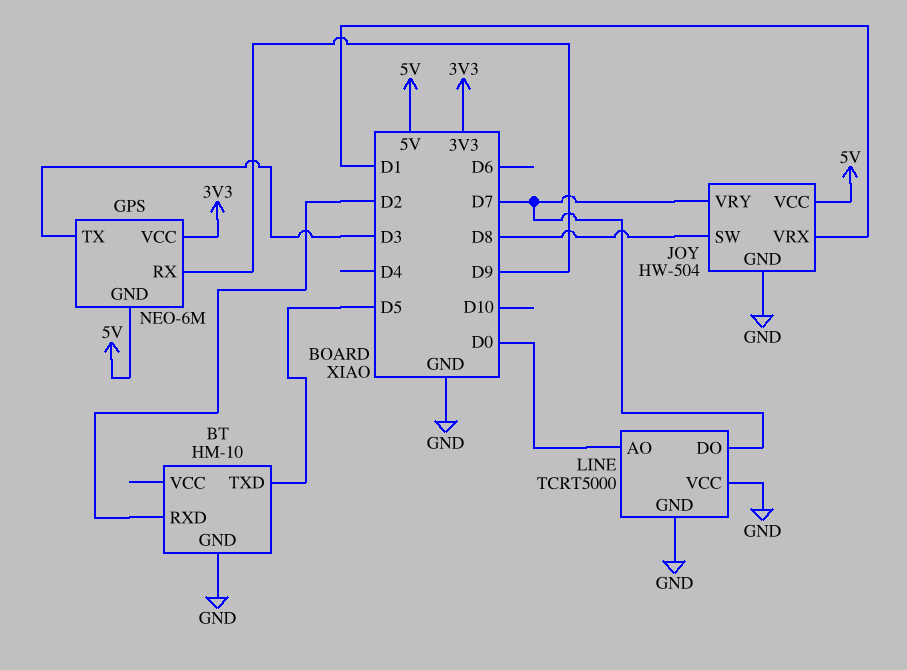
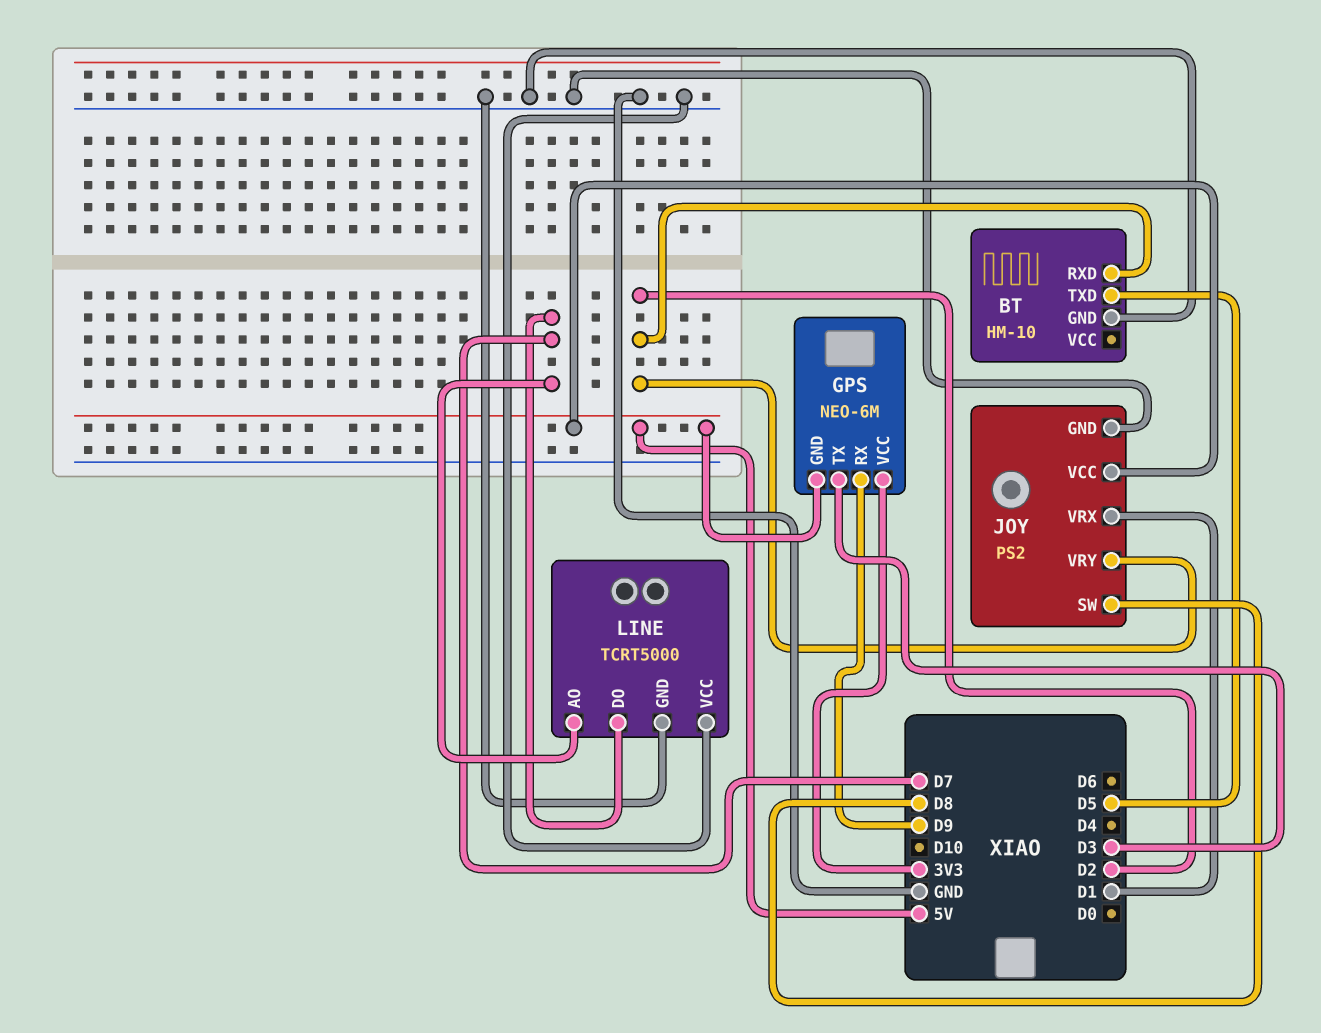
JOY: HW-504 -> PS2
JOY pin VRY: D7 -> D2
LINE pin AO: D0 -> D7

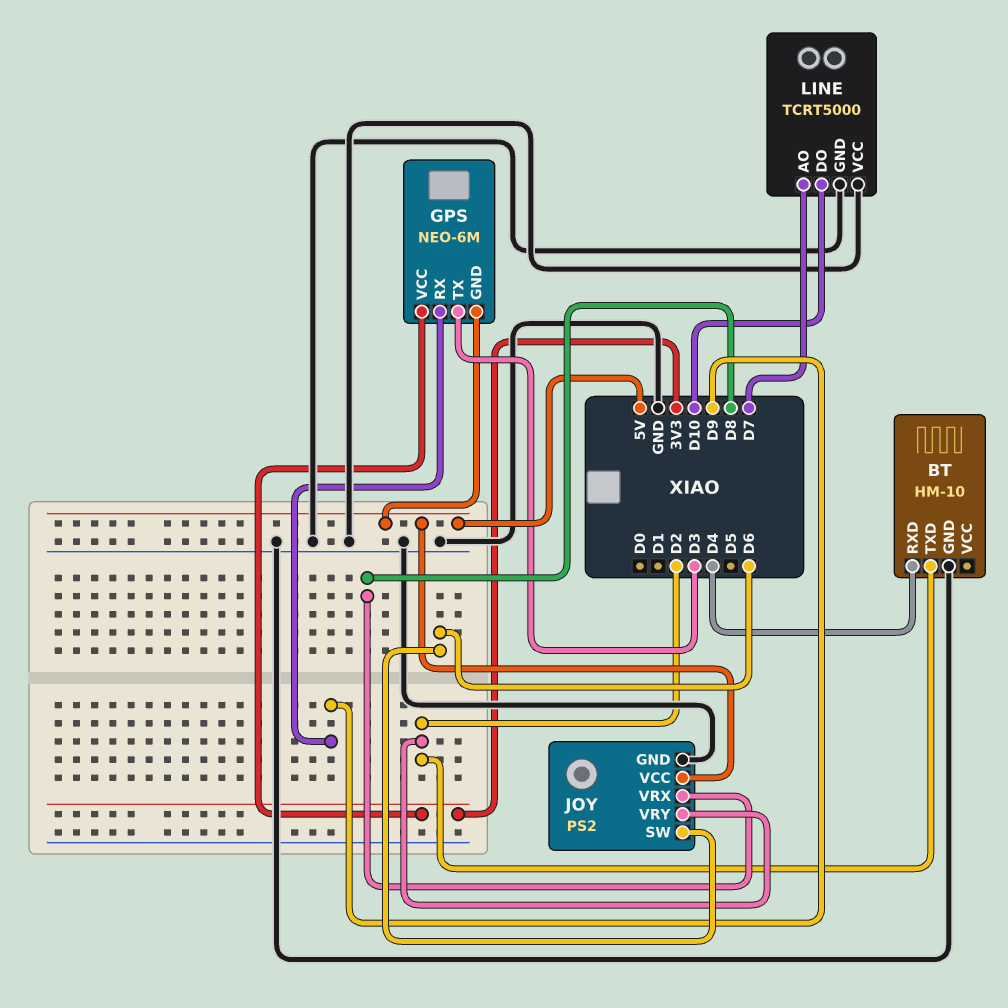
BT pin RXD: D2 -> D4
BT pin TXD: D5 -> D2
JOY pin SW: D8 -> D6
JOY pin VRX: D1 -> D8
LINE pin DO: D7 -> D10

